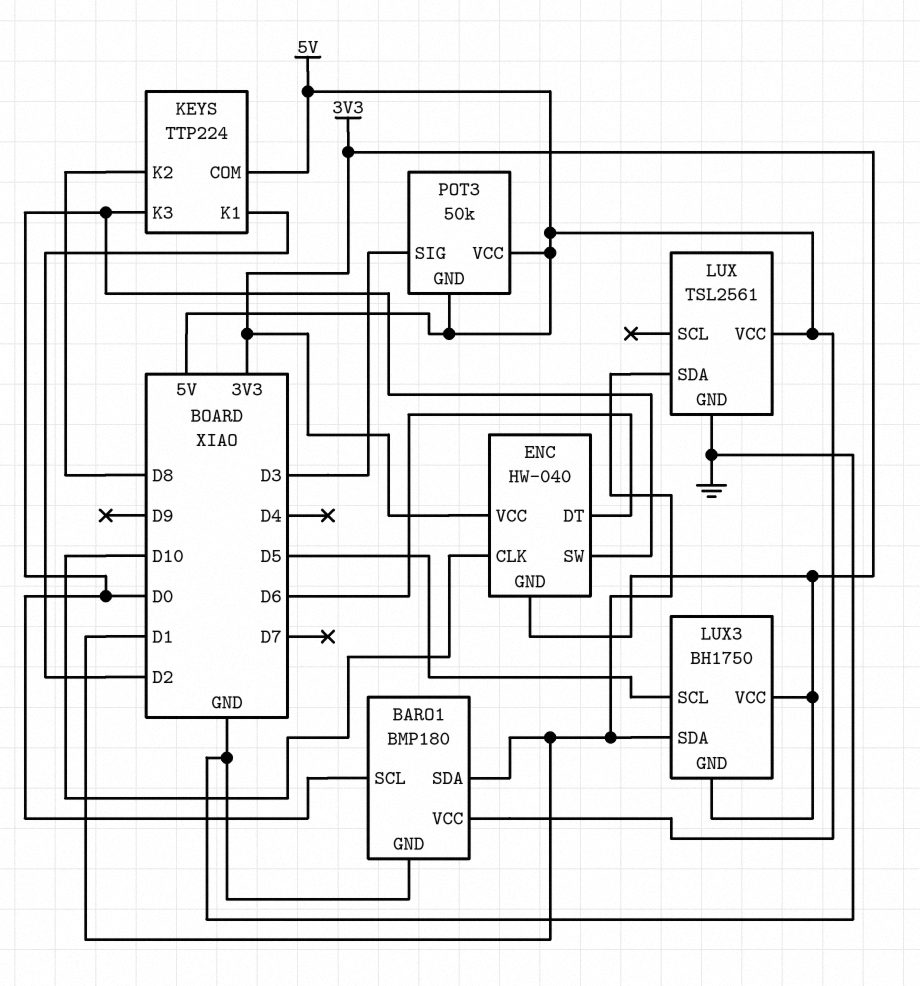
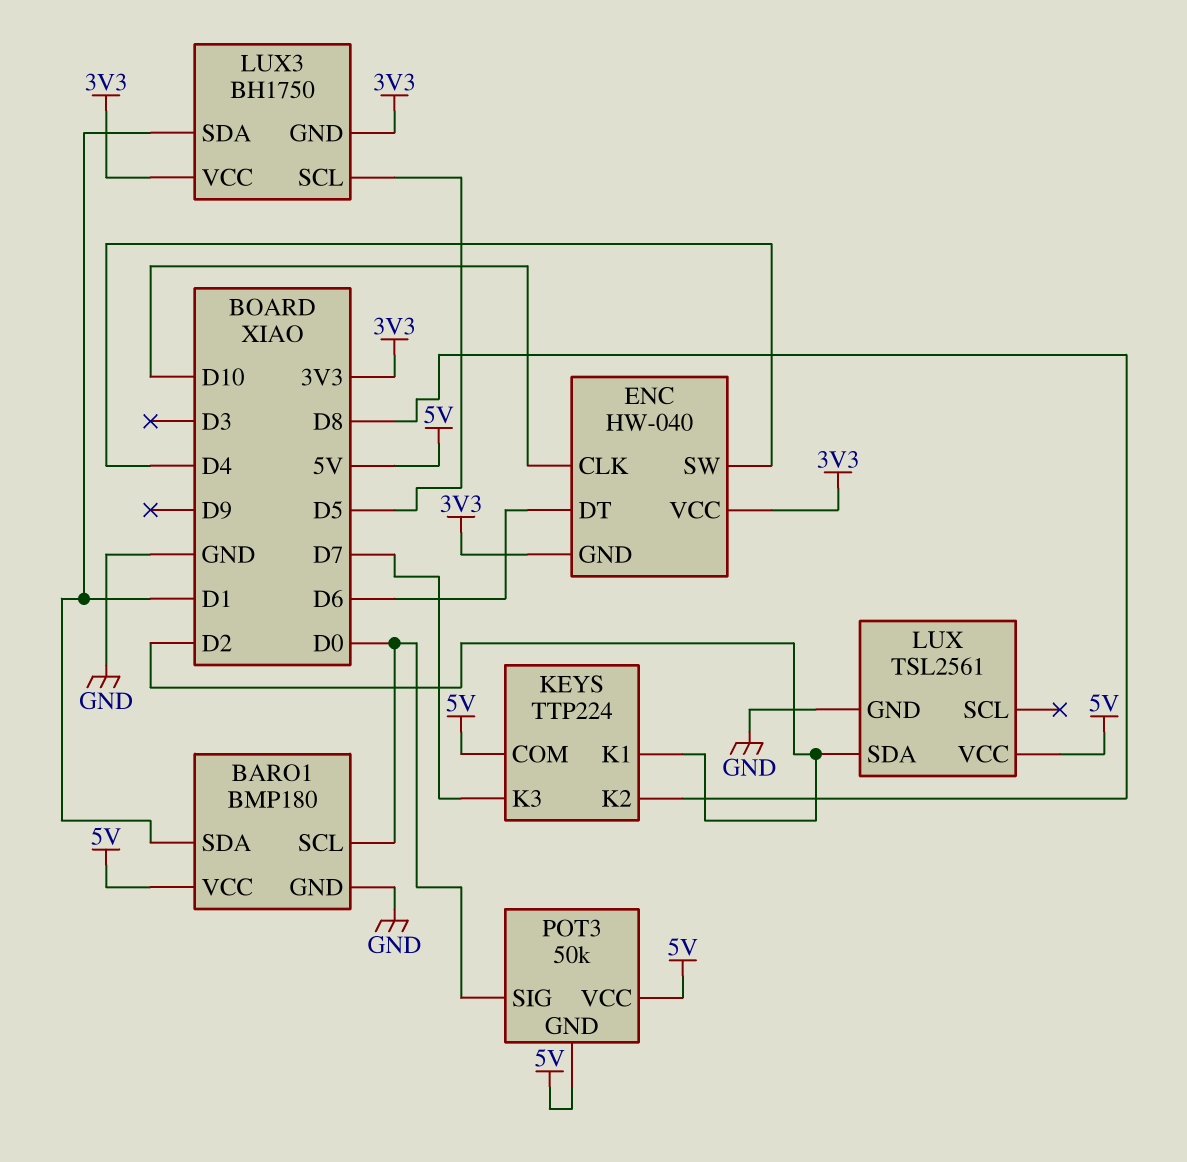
ENC pin SW: D0 -> D4
KEYS pin K3: D0 -> D7
LUX pin SDA: D1 -> D2
POT3 pin SIG: D3 -> D0

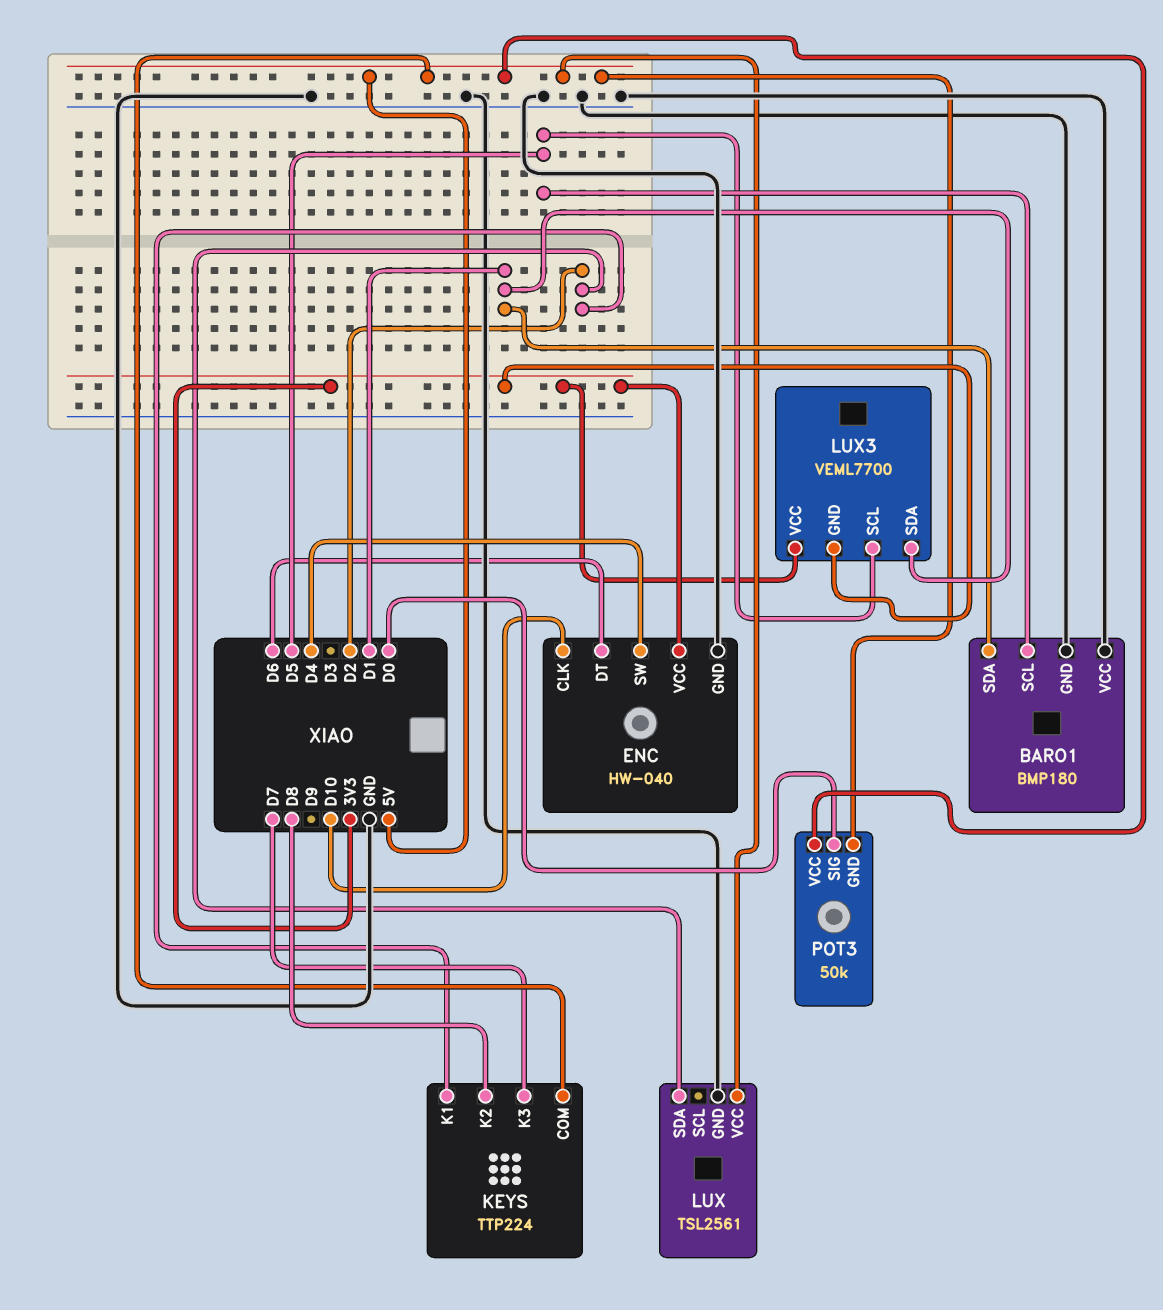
BARO1 pin SCL: D0 -> D5
BARO1 pin VCC: 5V -> GND
ENC pin GND: 3V3 -> GND
LUX3: BH1750 -> VEML7700

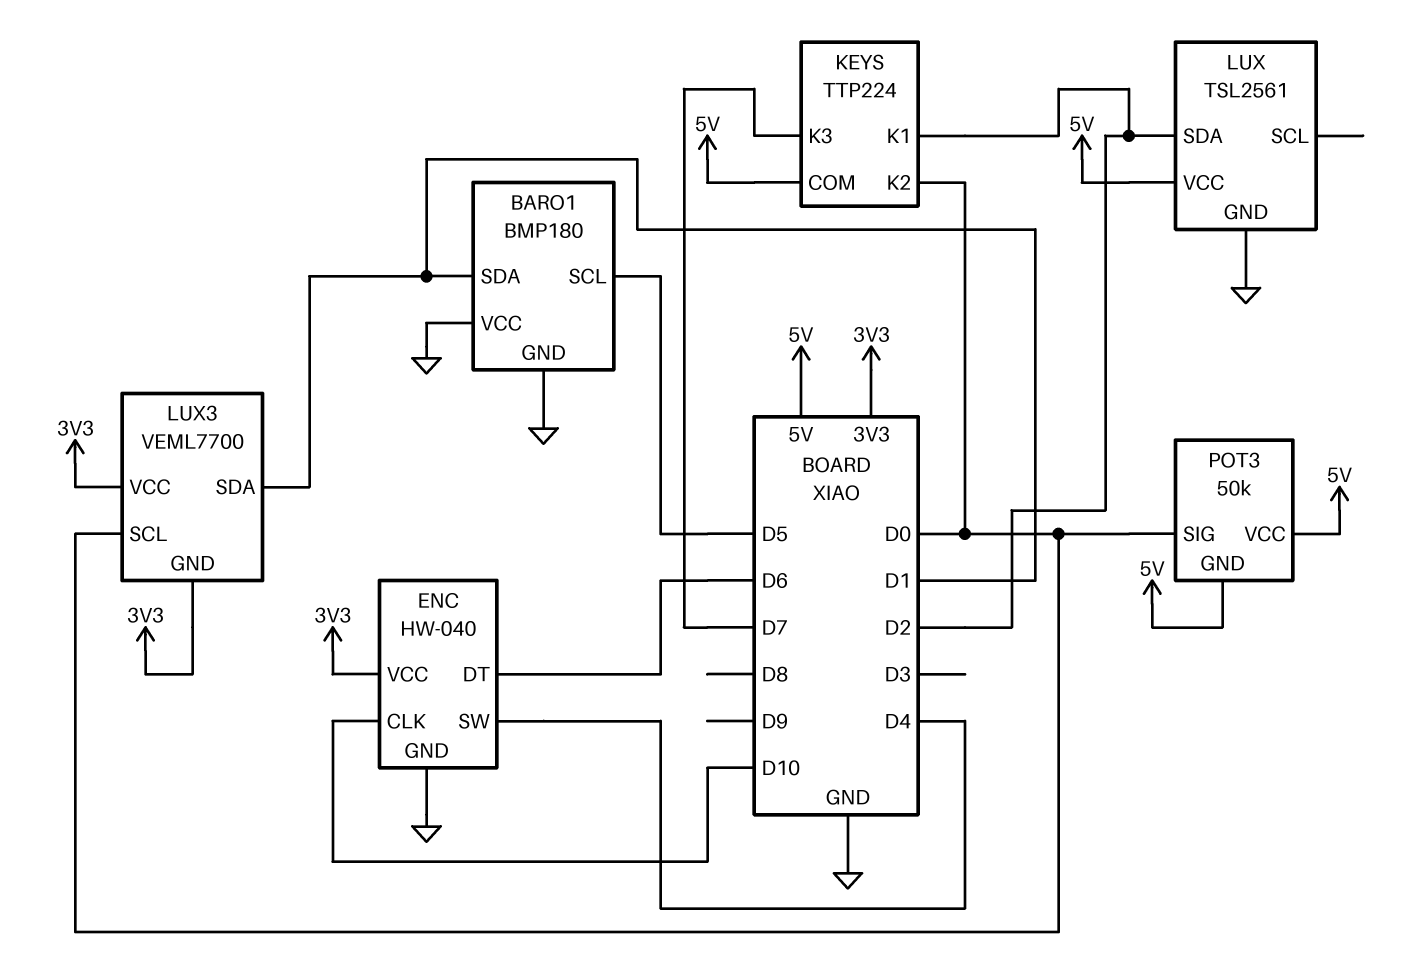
KEYS pin K2: D8 -> D0
LUX3 pin SCL: D5 -> D0

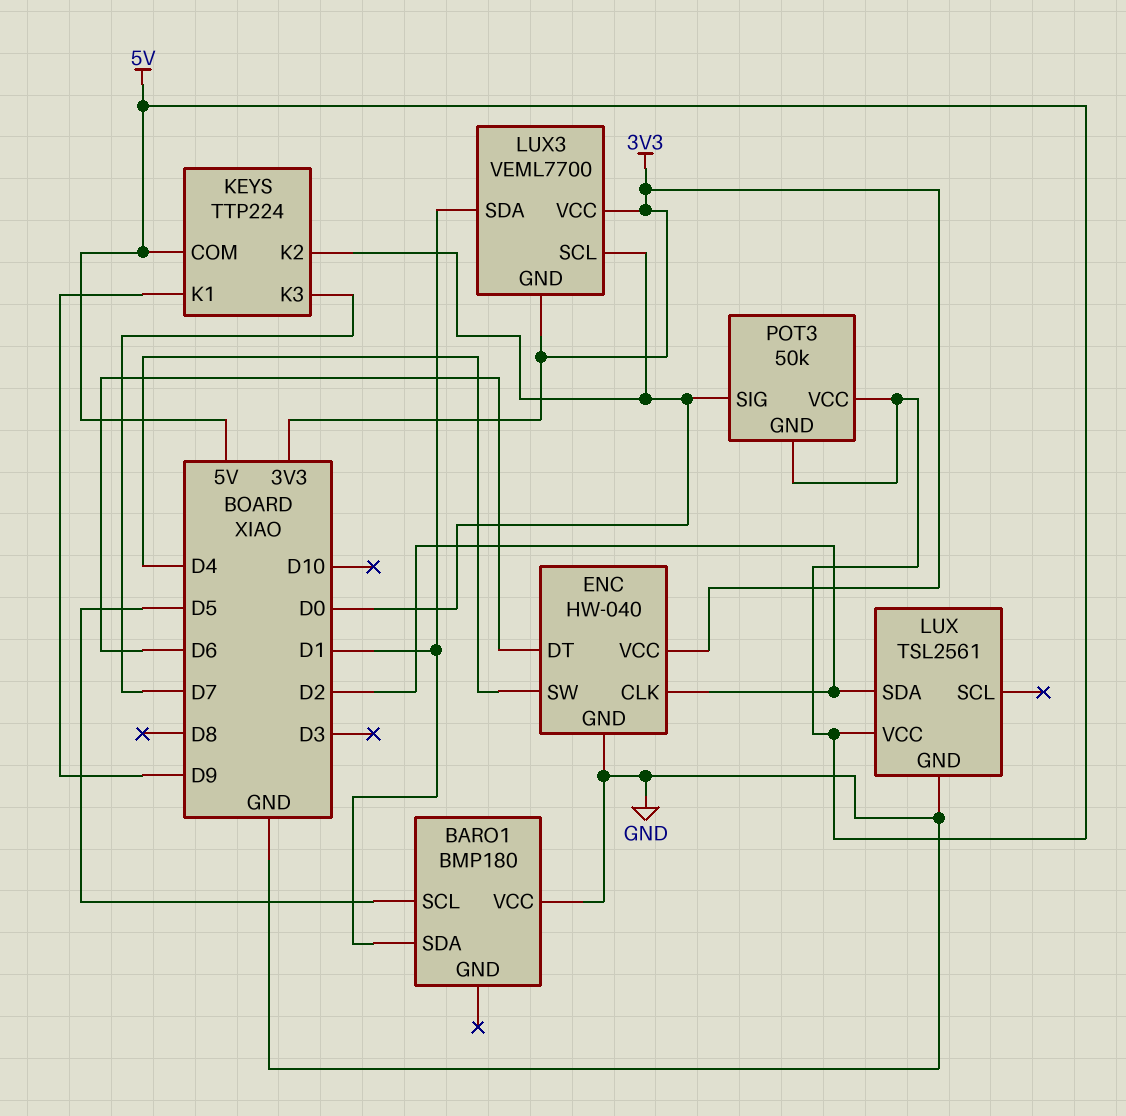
BARO1 pin GND: GND -> none
ENC pin CLK: D10 -> D2
KEYS pin K1: D2 -> D9

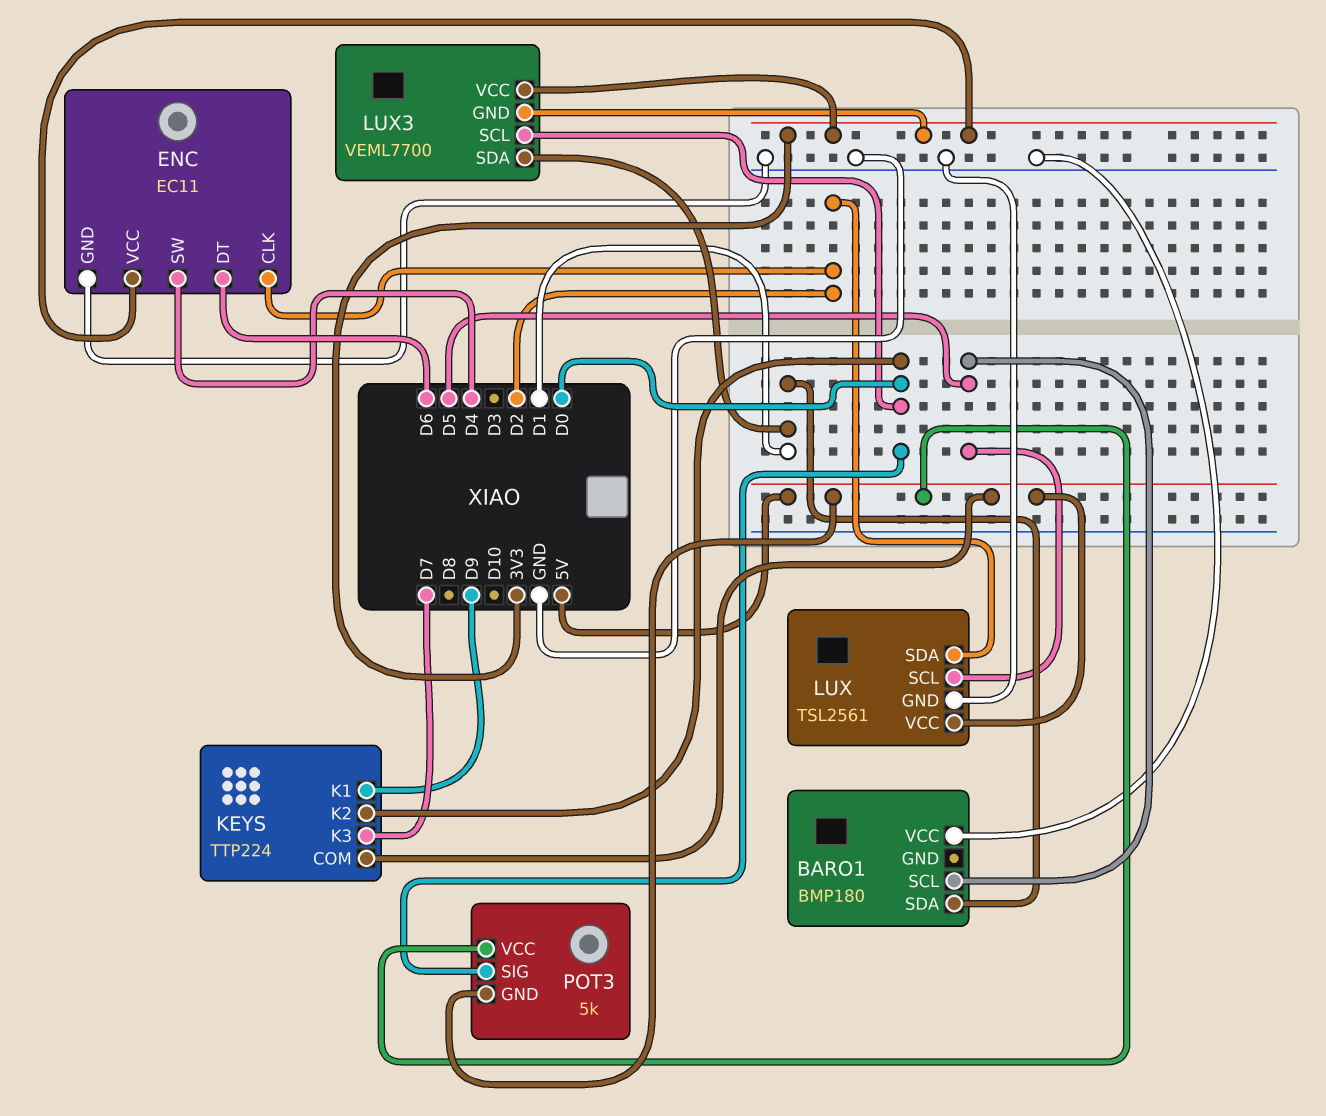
ENC: HW-040 -> EC11
LUX pin SCL: none -> D5
POT3: 50k -> 5k

